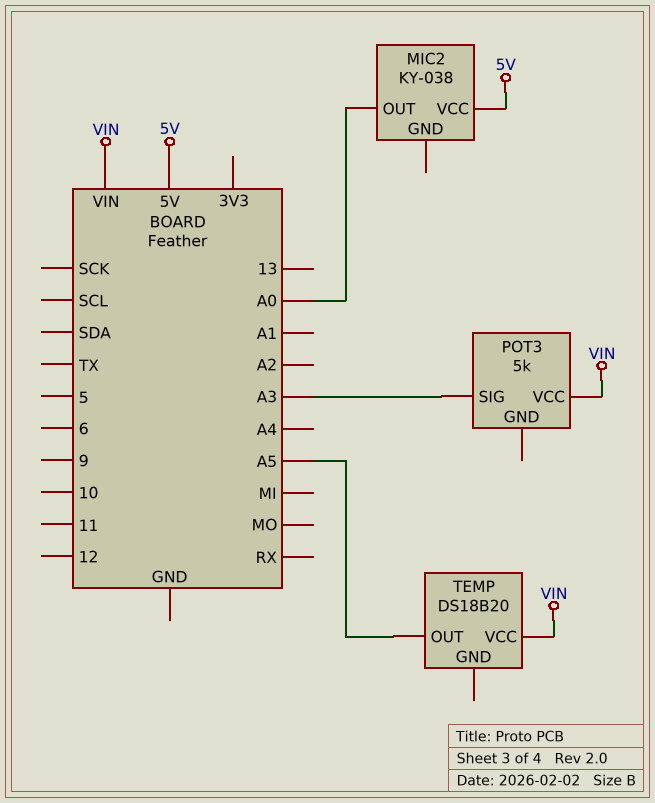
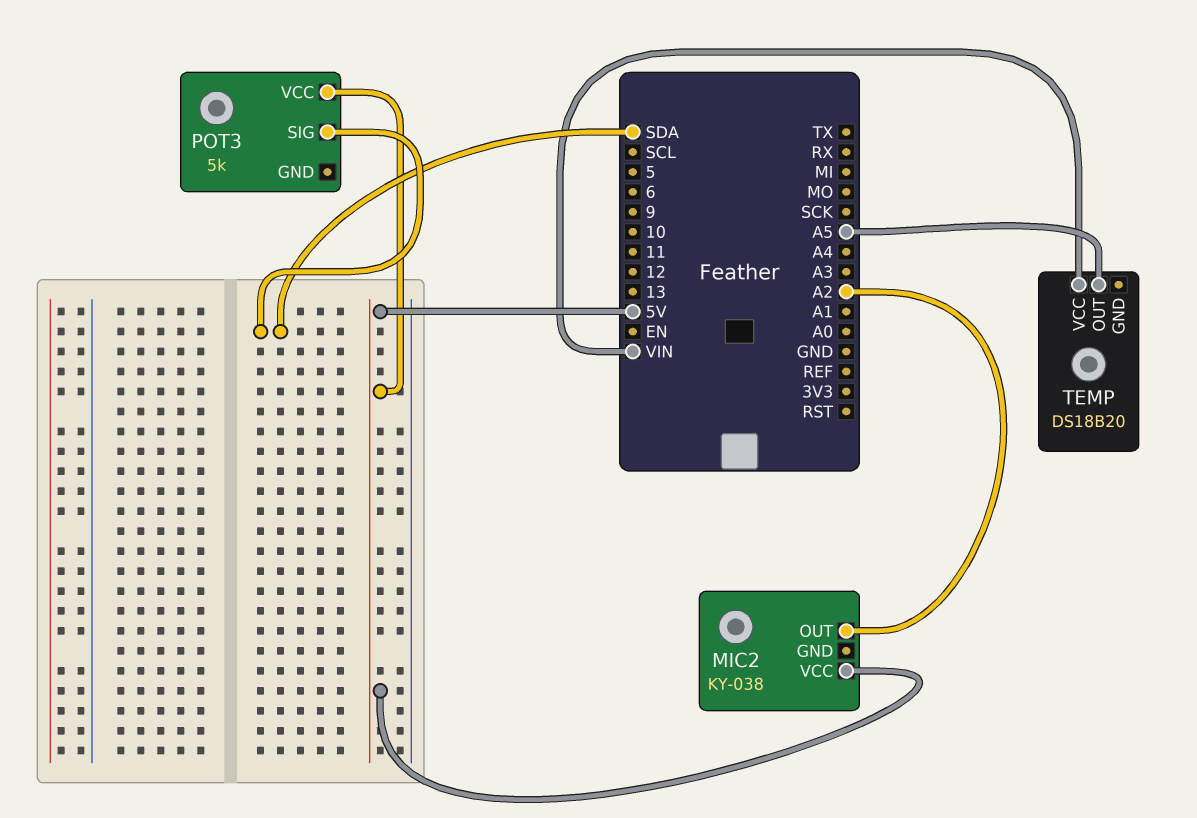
MIC2 pin OUT: A0 -> A2
POT3 pin SIG: A3 -> SDA
POT3 pin VCC: VIN -> 5V

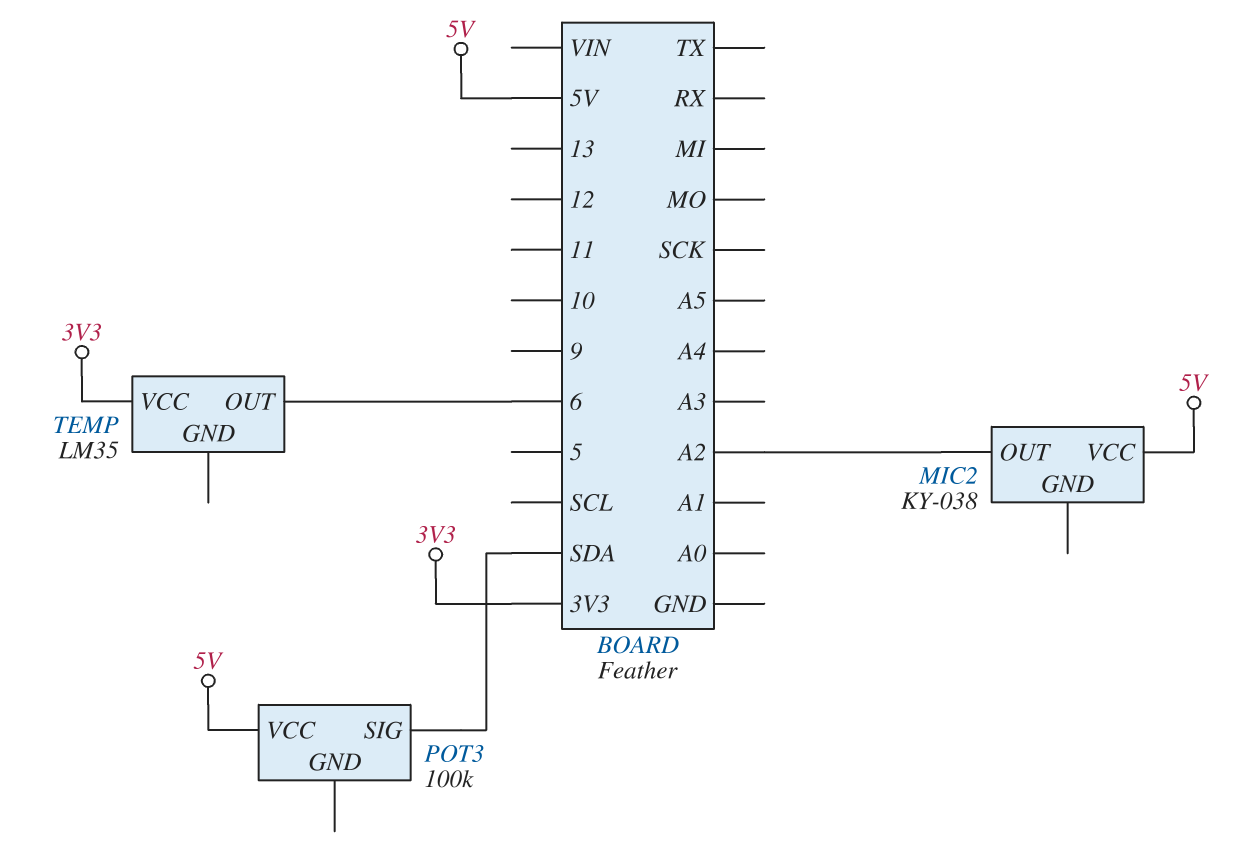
POT3: 5k -> 100k
TEMP: DS18B20 -> LM35
TEMP pin OUT: A5 -> 6
TEMP pin VCC: VIN -> 3V3

